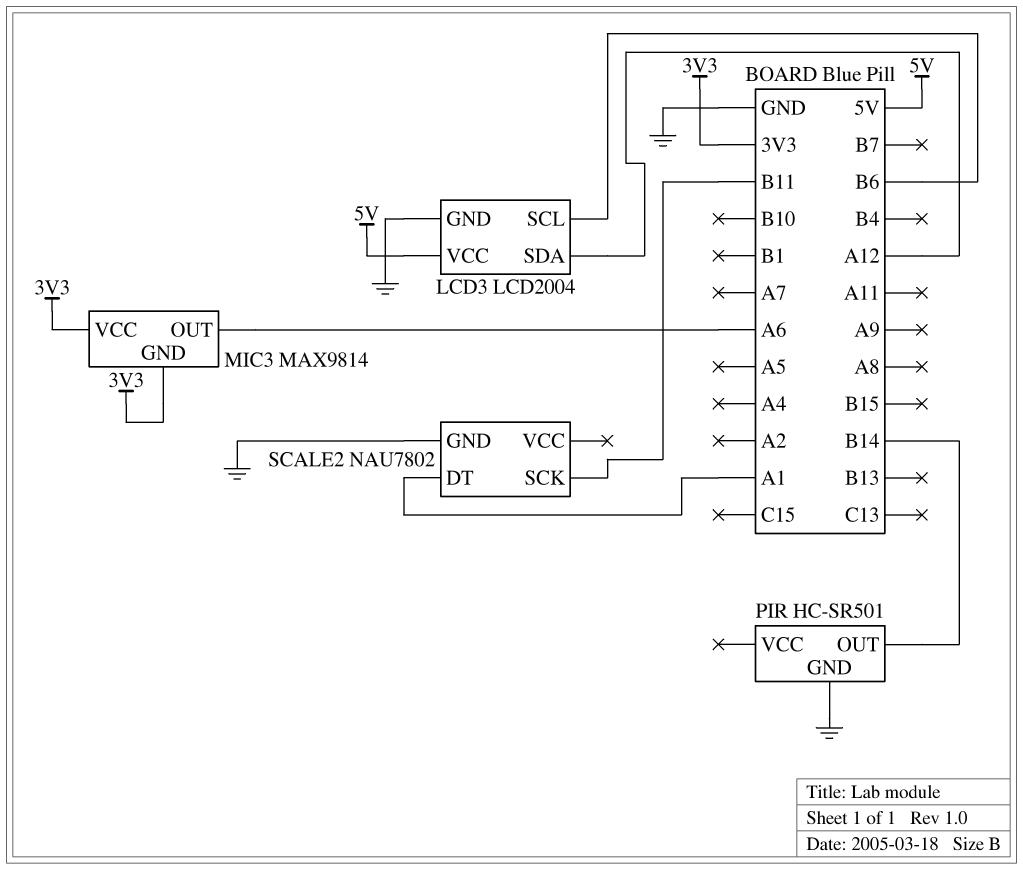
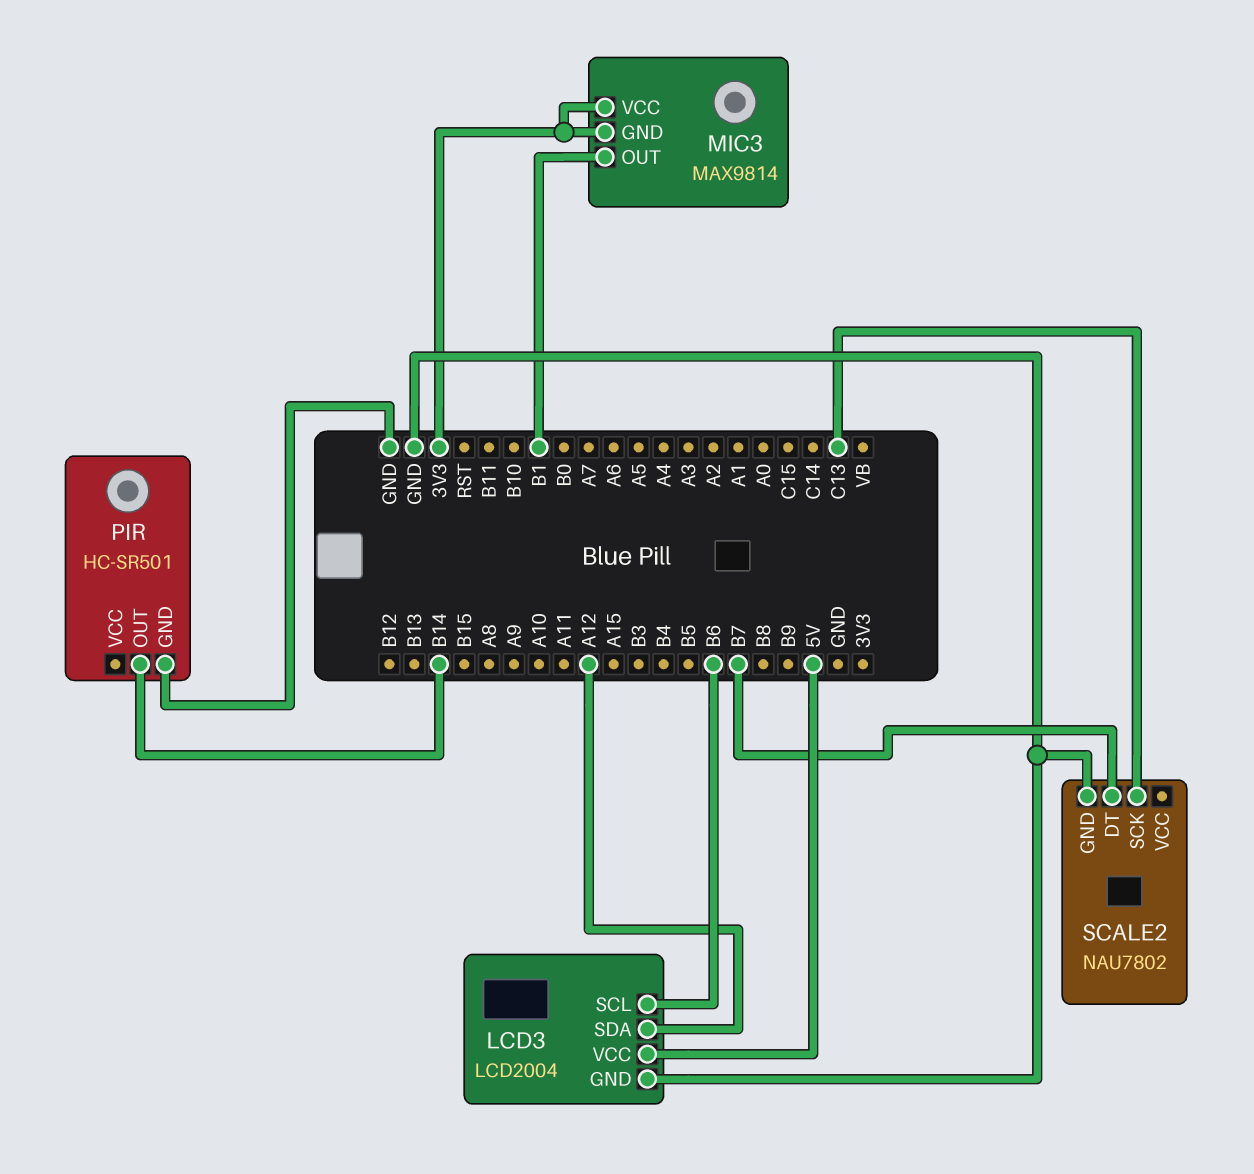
MIC3 pin OUT: A6 -> B1
SCALE2 pin DT: A1 -> B7
SCALE2 pin SCK: B11 -> C13

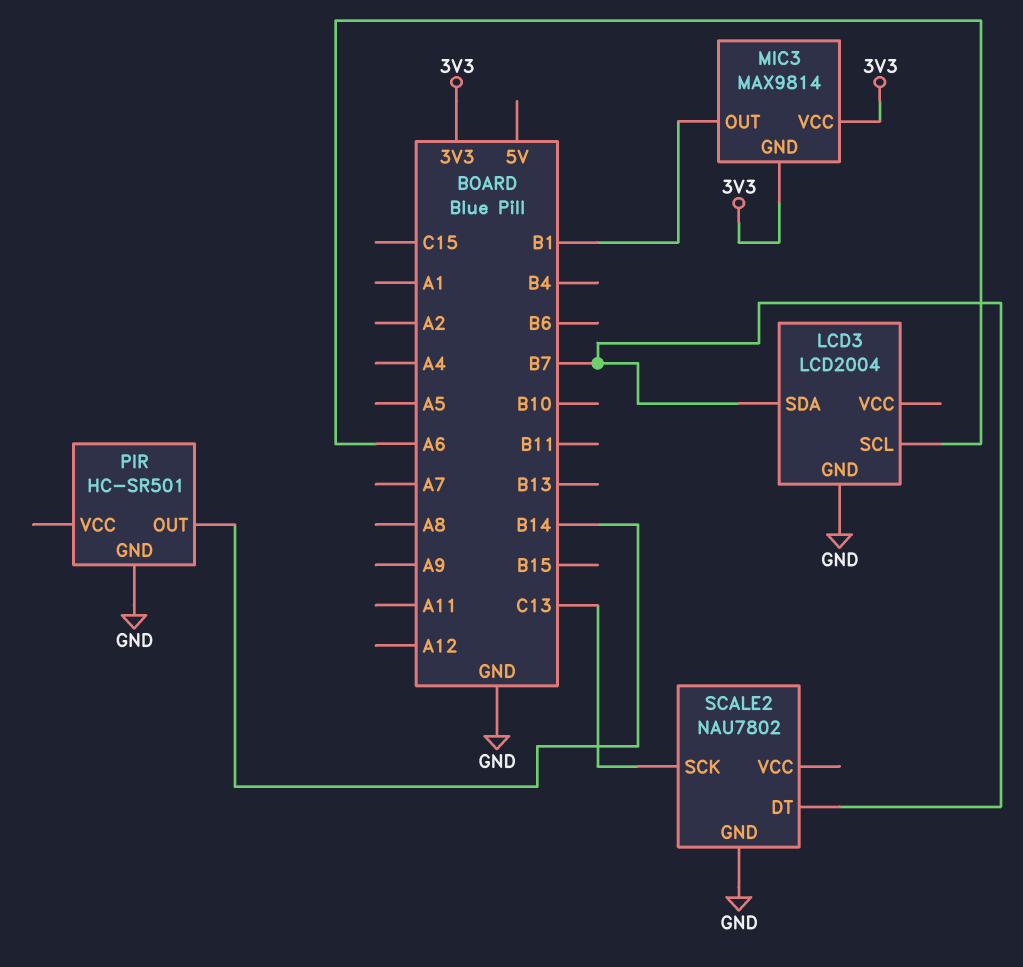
LCD3 pin SCL: B6 -> A6
LCD3 pin SDA: A12 -> B7
LCD3 pin VCC: 5V -> none

